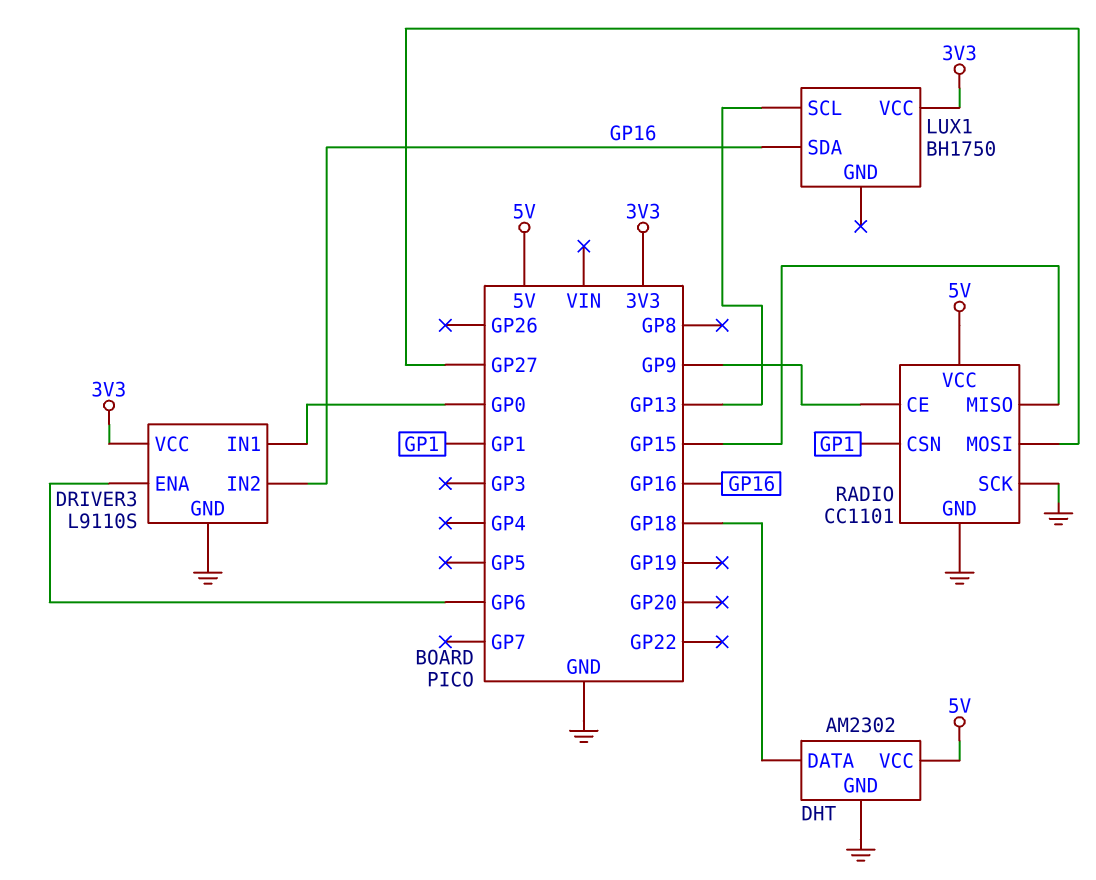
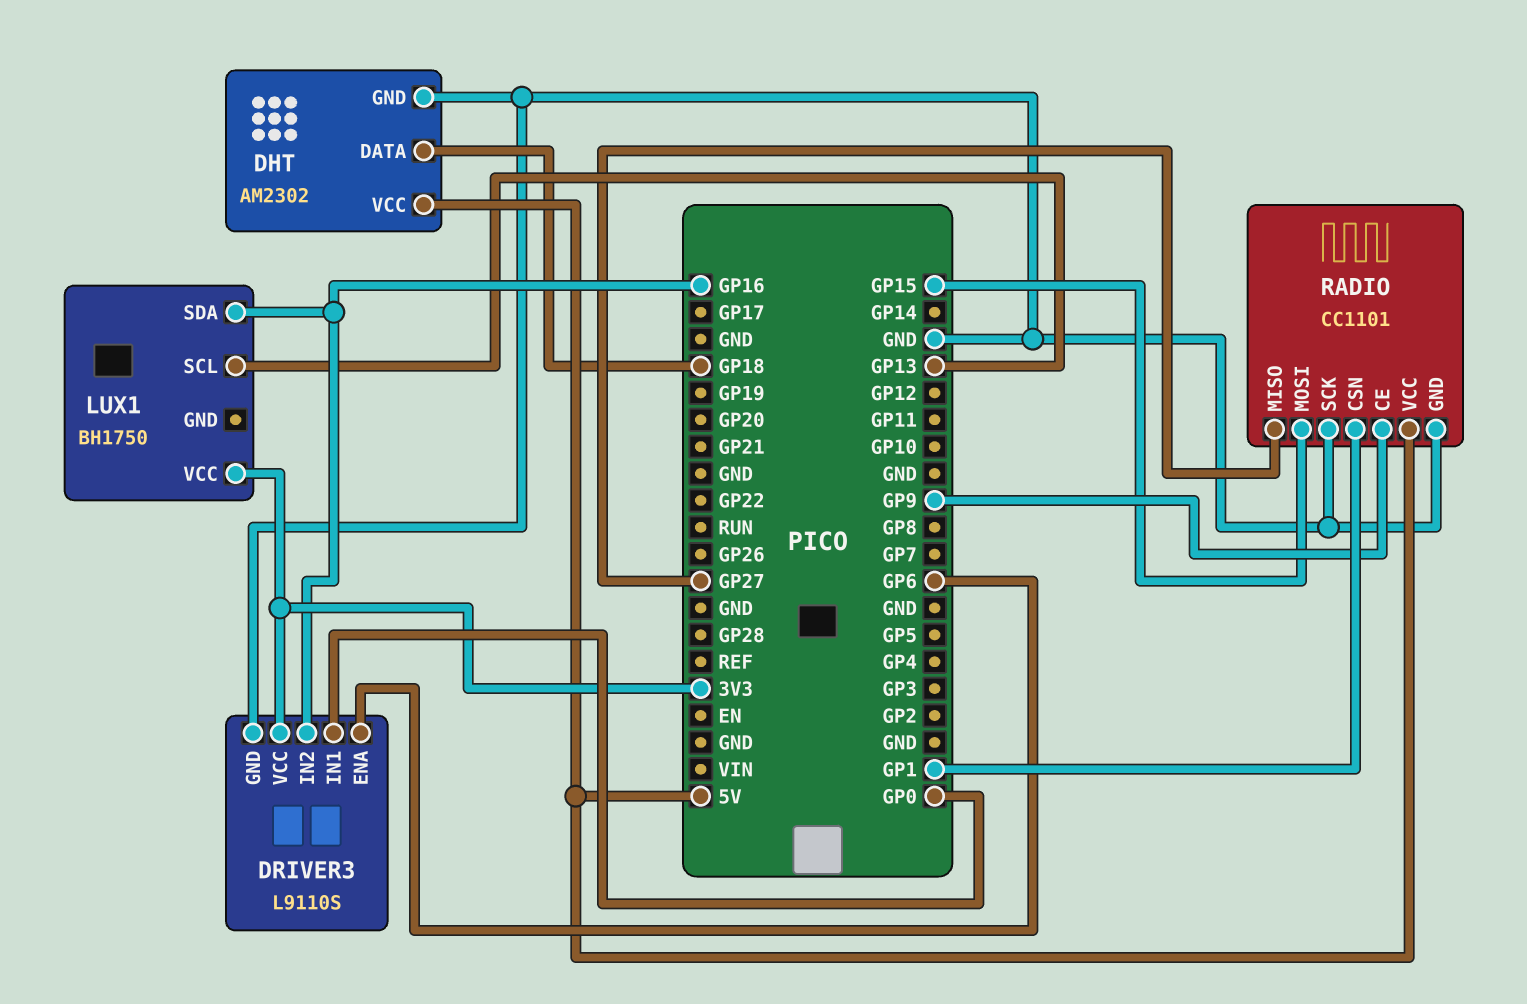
RADIO pin MISO: GP15 -> GP27
RADIO pin MOSI: GP27 -> GP15

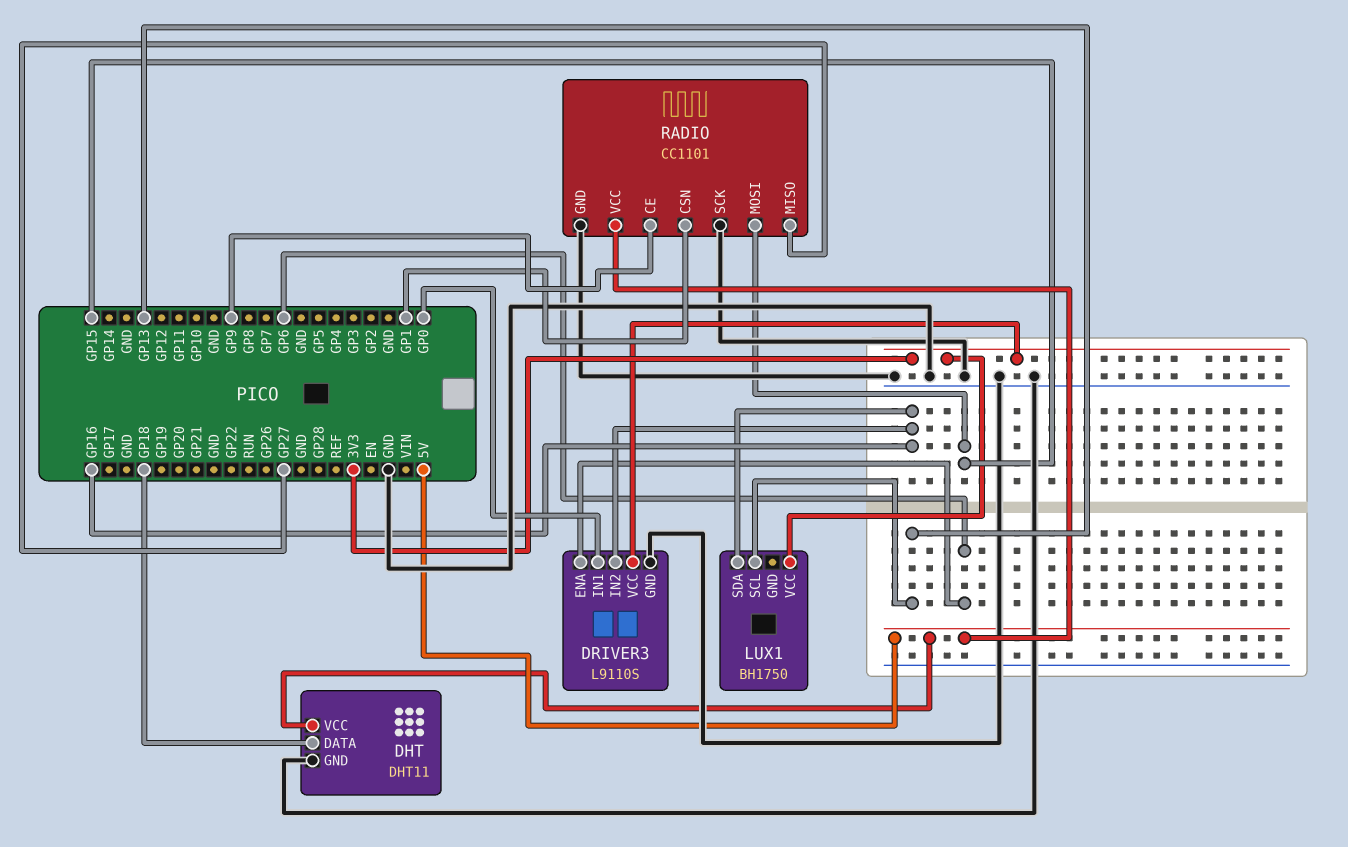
DHT: AM2302 -> DHT11

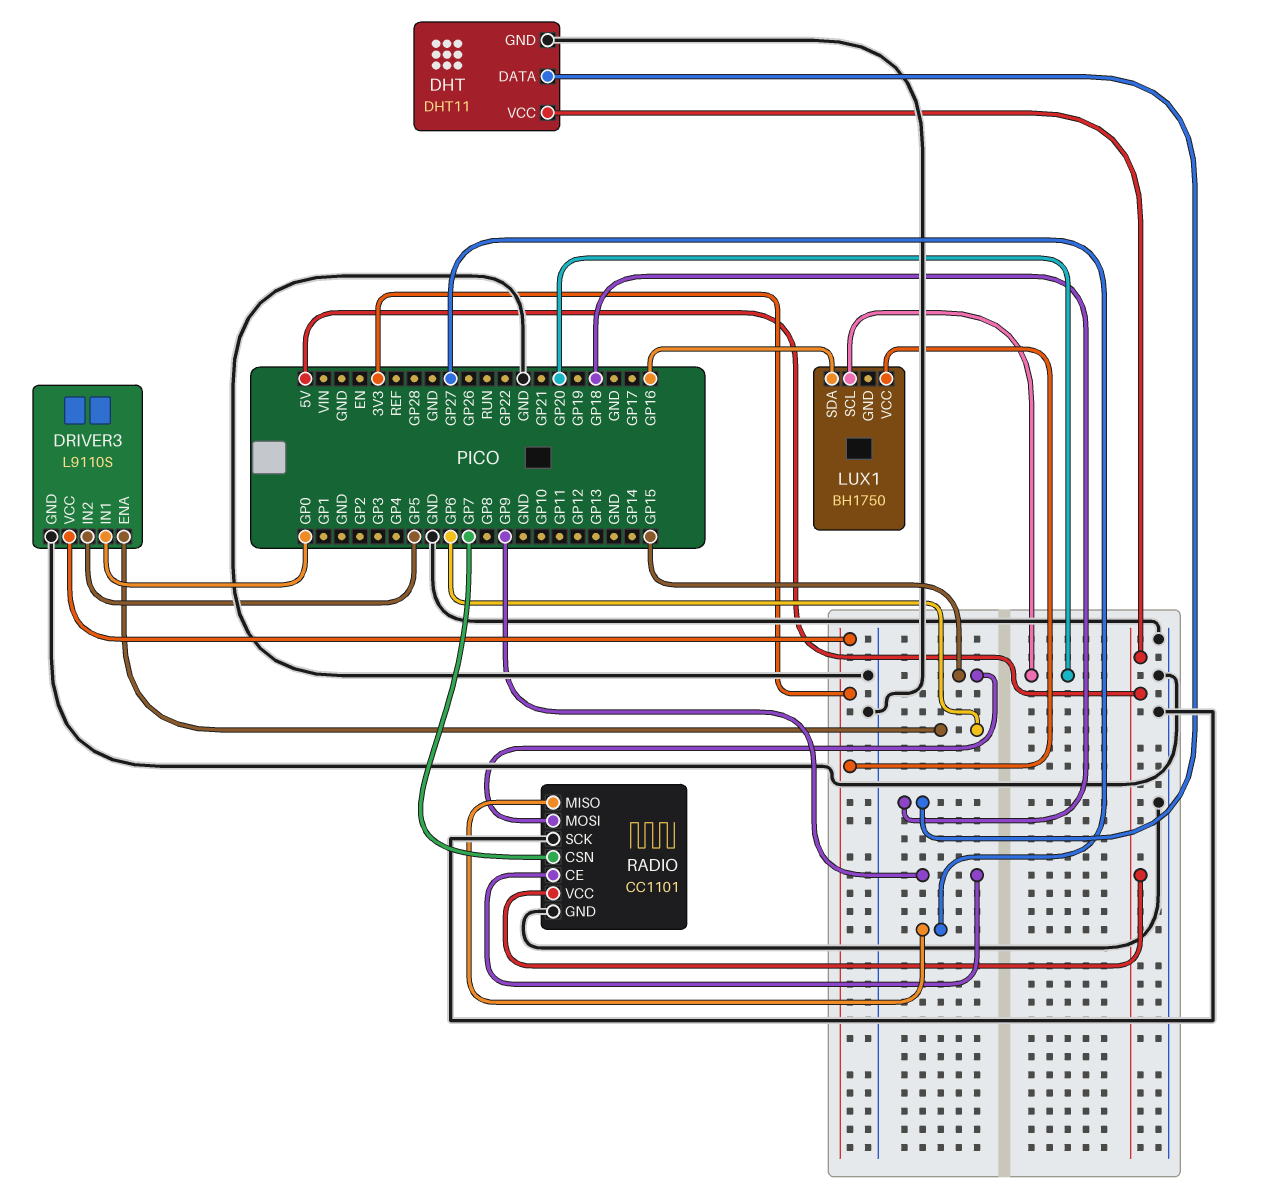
DRIVER3 pin IN2: GP16 -> GP5
LUX1 pin SCL: GP13 -> GP20
RADIO pin CSN: GP1 -> GP7

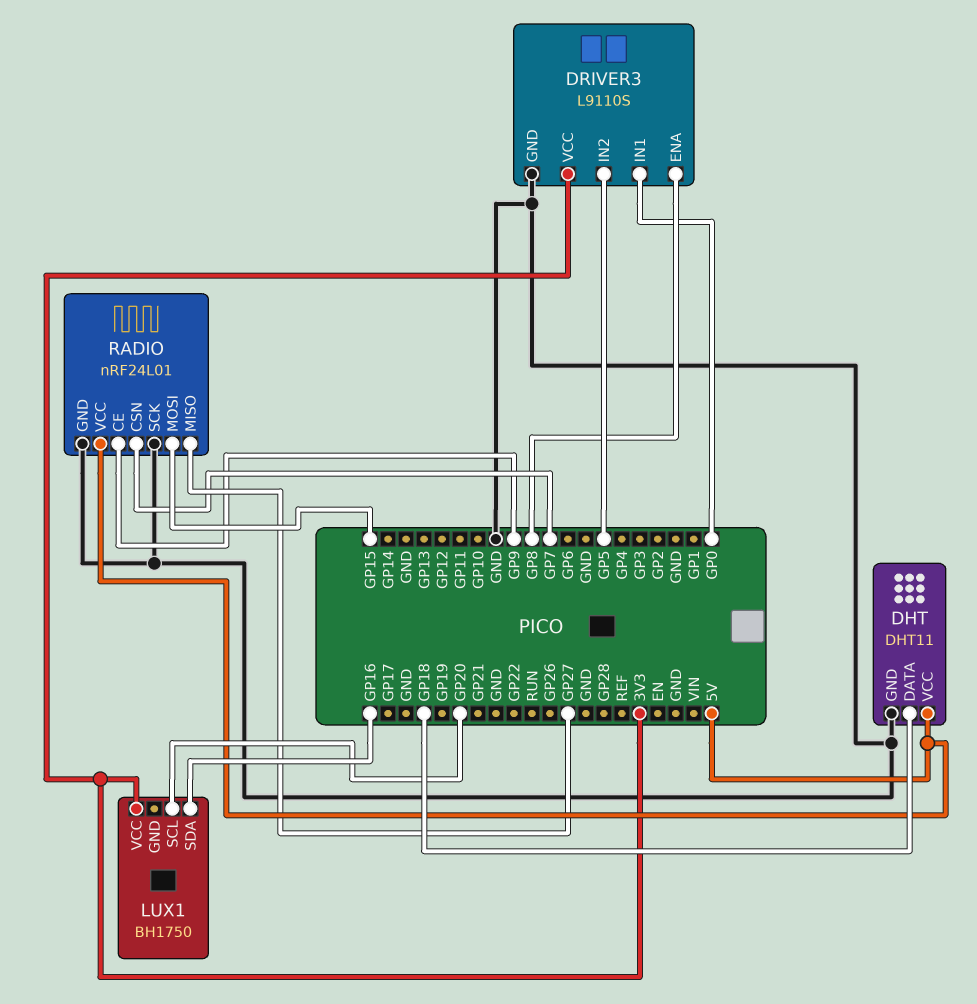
DRIVER3 pin ENA: GP6 -> GP8
RADIO: CC1101 -> nRF24L01

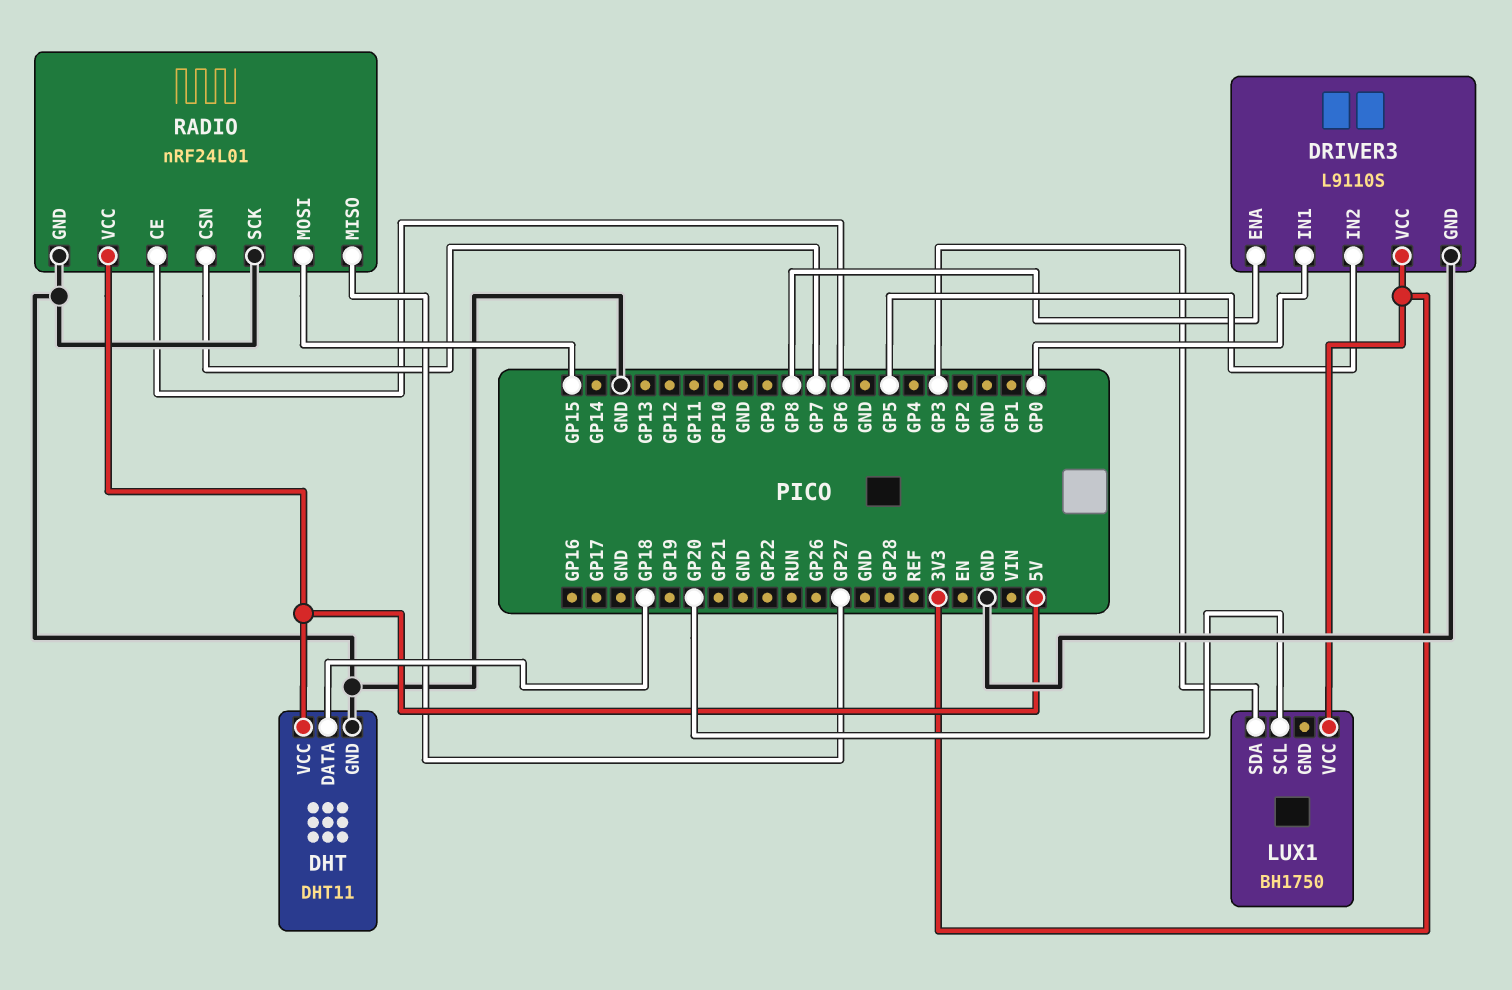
LUX1 pin SDA: GP16 -> GP3
RADIO pin CE: GP9 -> GP6

